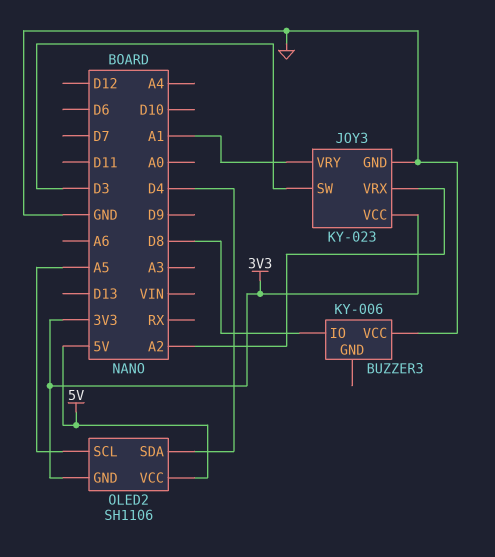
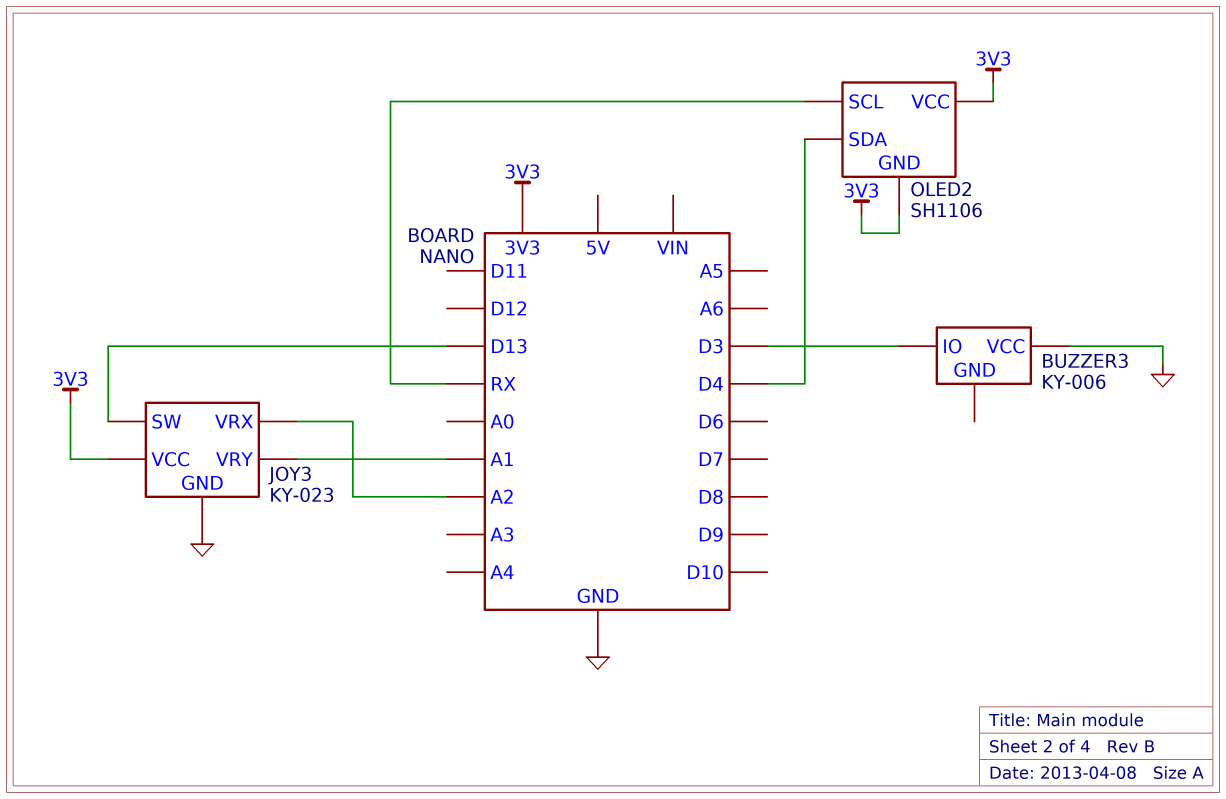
BUZZER3 pin IO: D8 -> D3
JOY3 pin SW: D3 -> D13
OLED2 pin SCL: A5 -> RX
OLED2 pin VCC: 5V -> 3V3

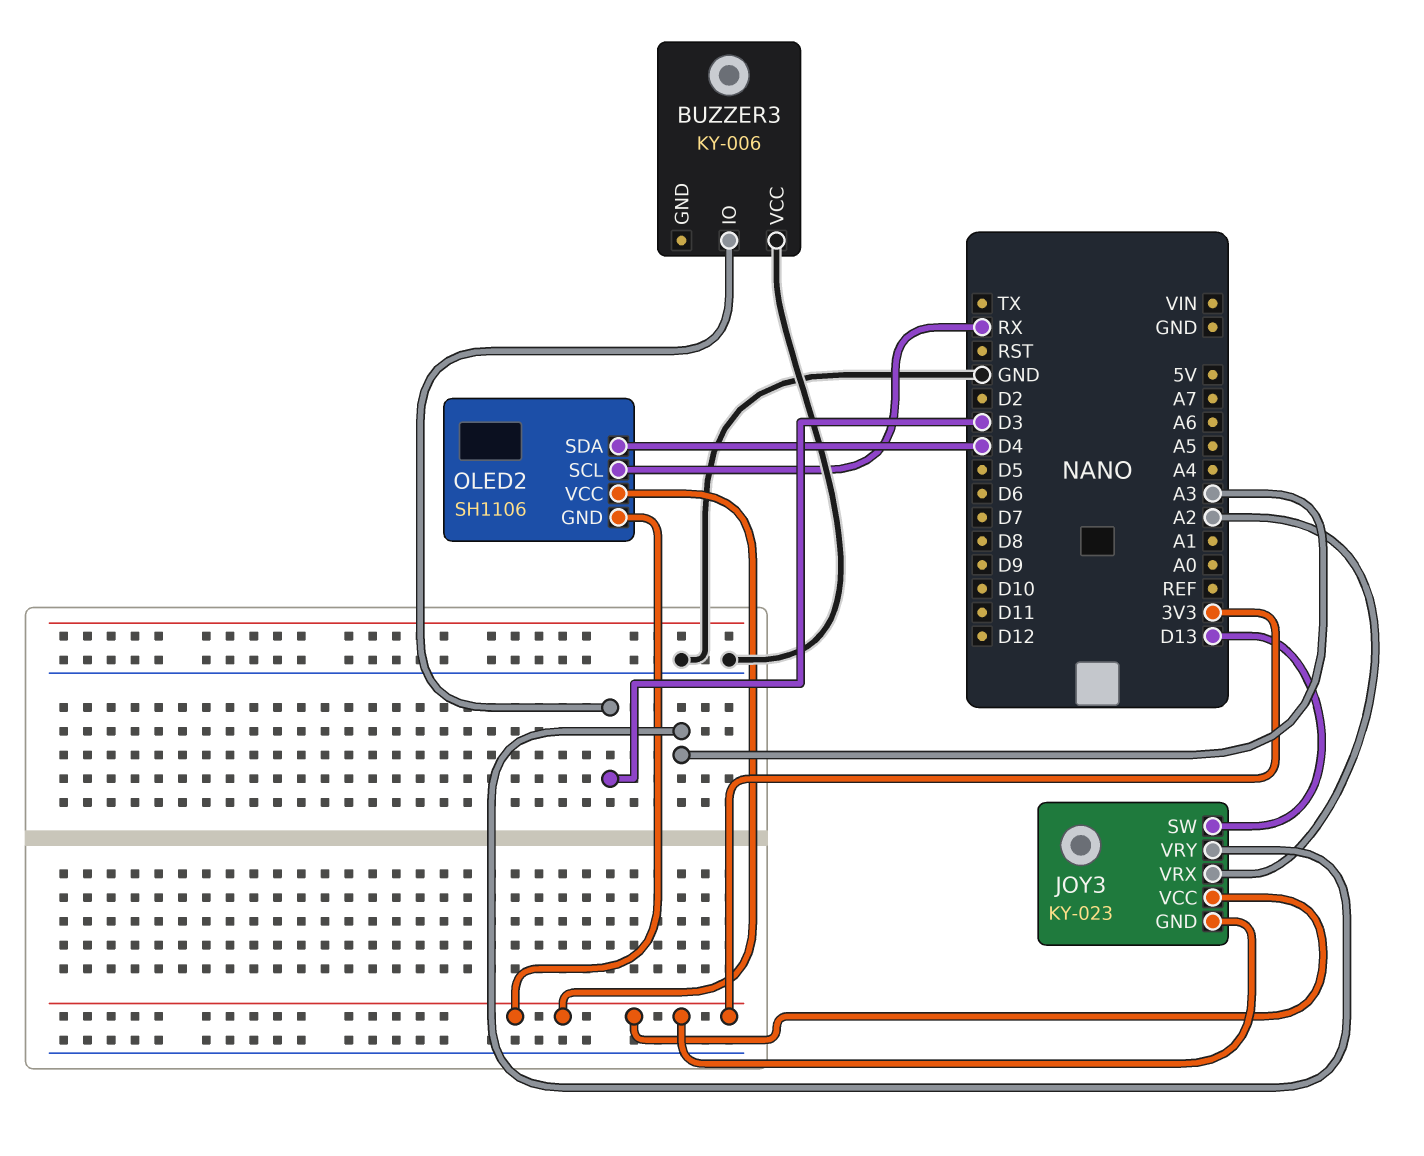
JOY3 pin GND: GND -> 3V3
JOY3 pin VRY: A1 -> A3

